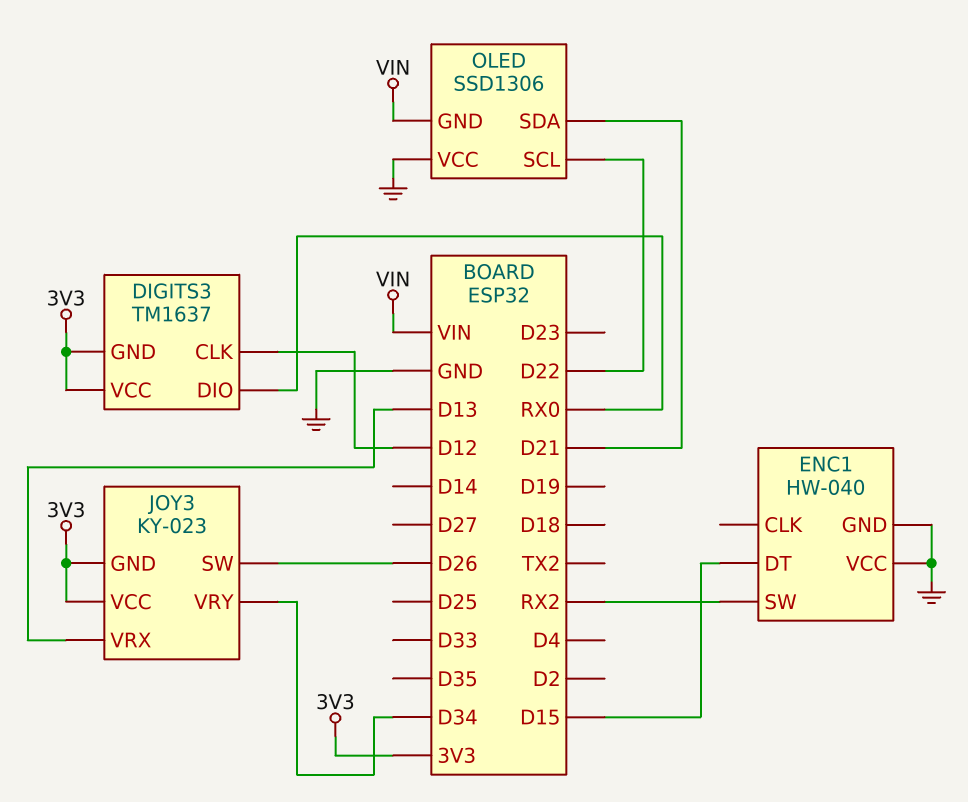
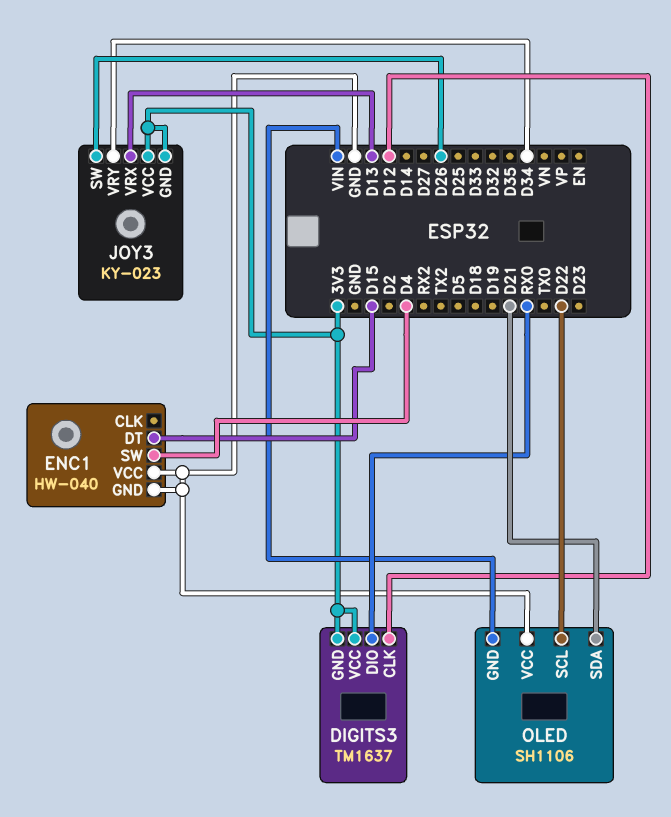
ENC1 pin SW: RX2 -> D4
OLED: SSD1306 -> SH1106

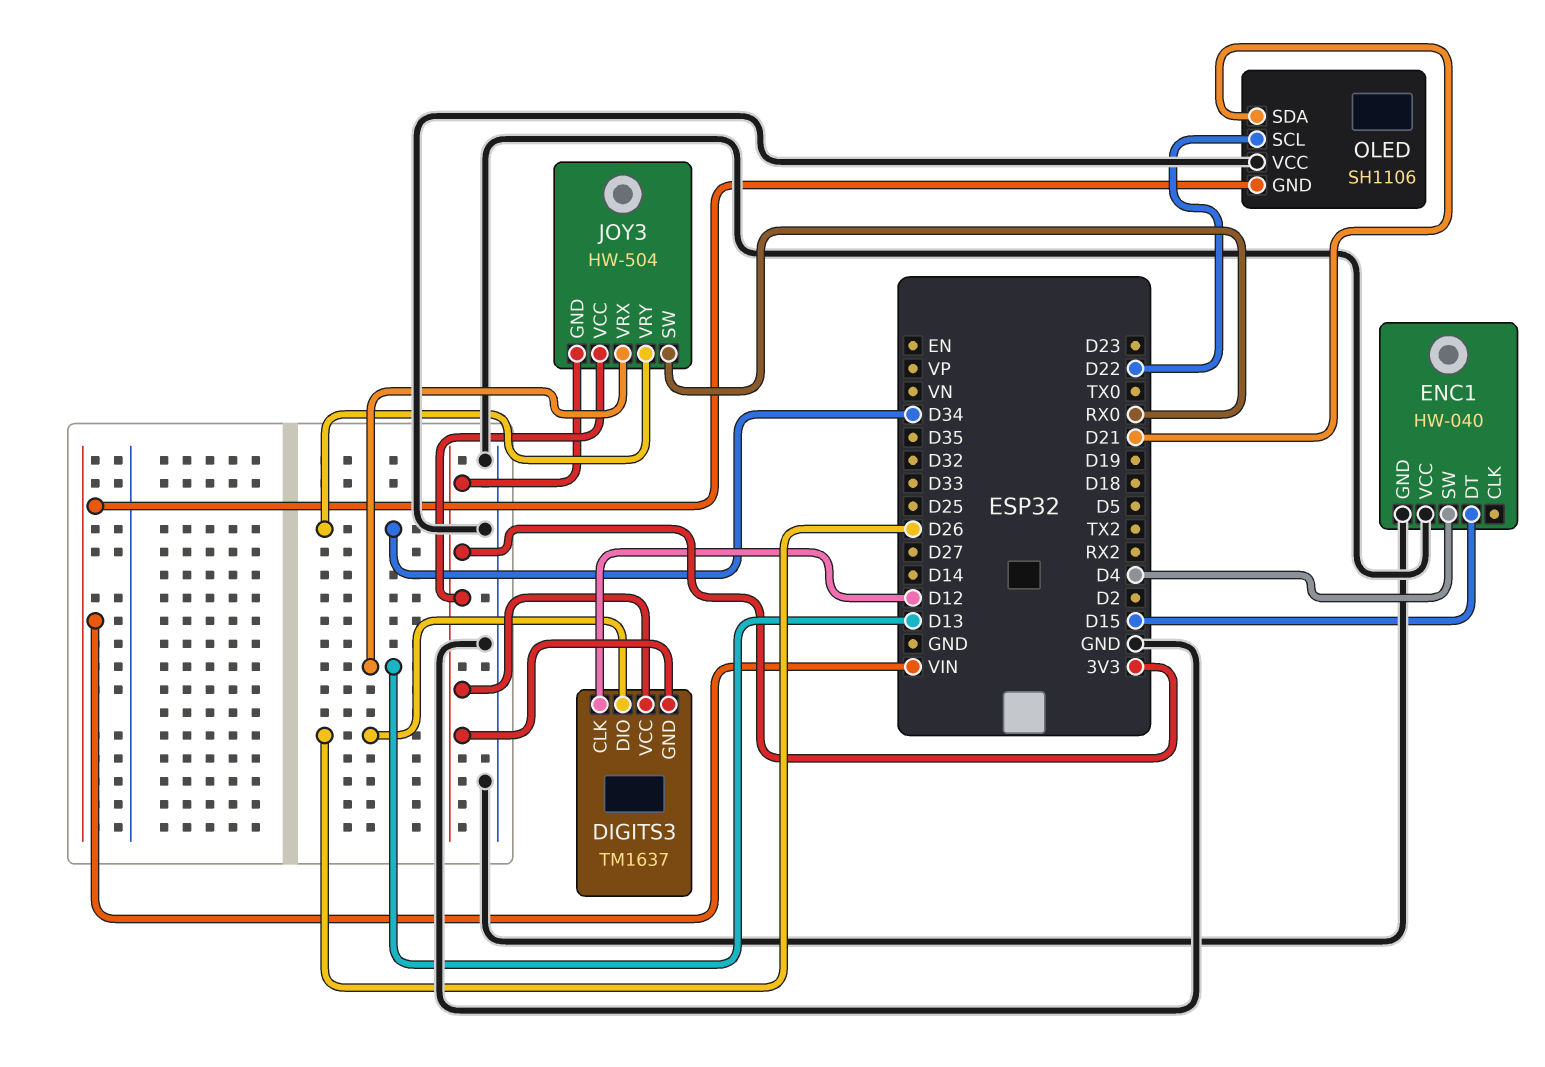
DIGITS3 pin DIO: RX0 -> D26
JOY3: KY-023 -> HW-504
JOY3 pin SW: D26 -> RX0

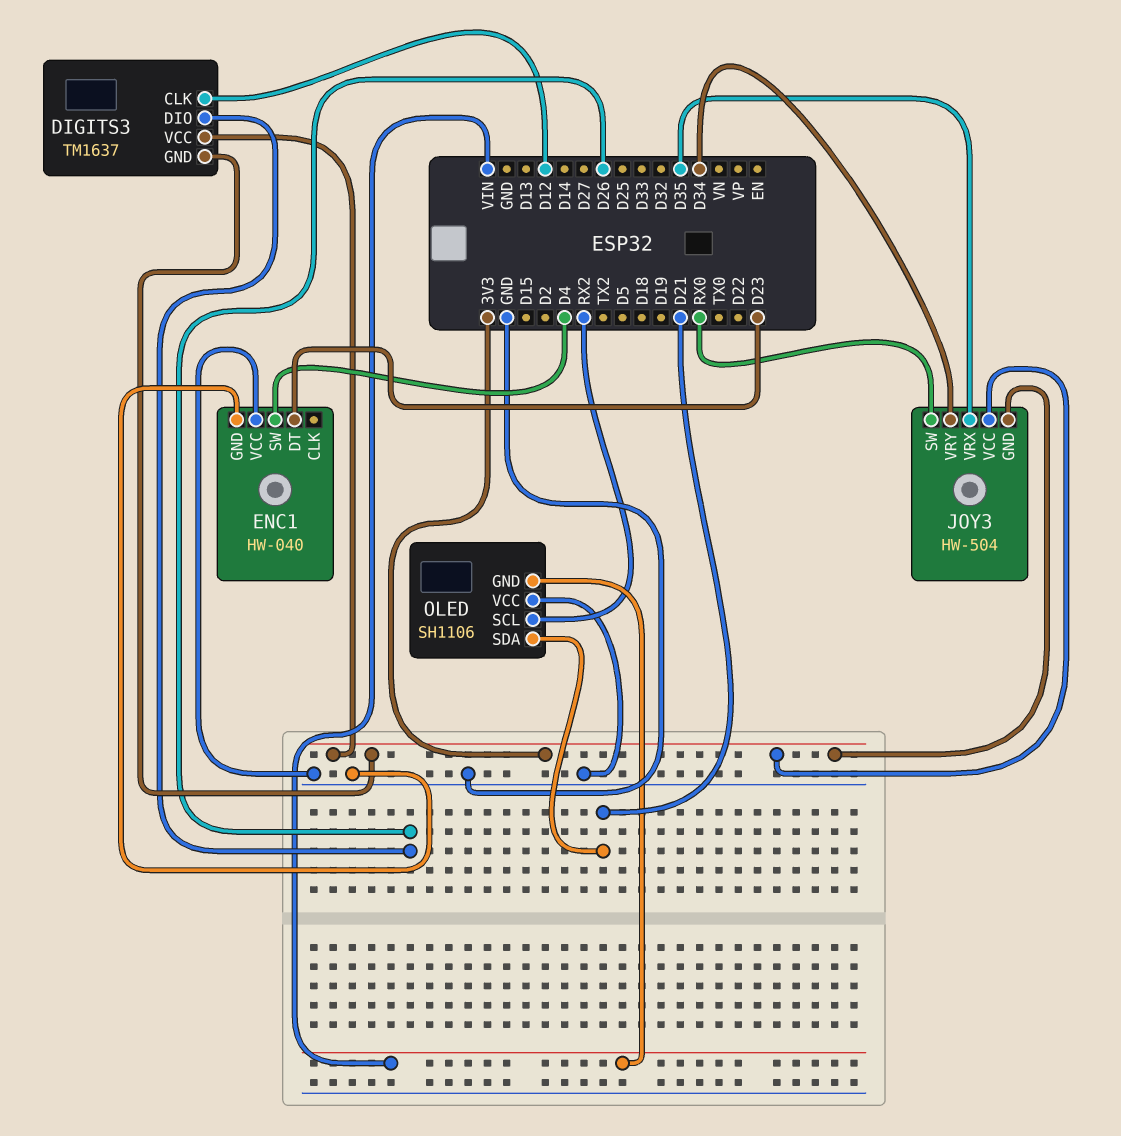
ENC1 pin DT: D15 -> D23
JOY3 pin VRX: D13 -> D35
OLED pin SCL: D22 -> RX2

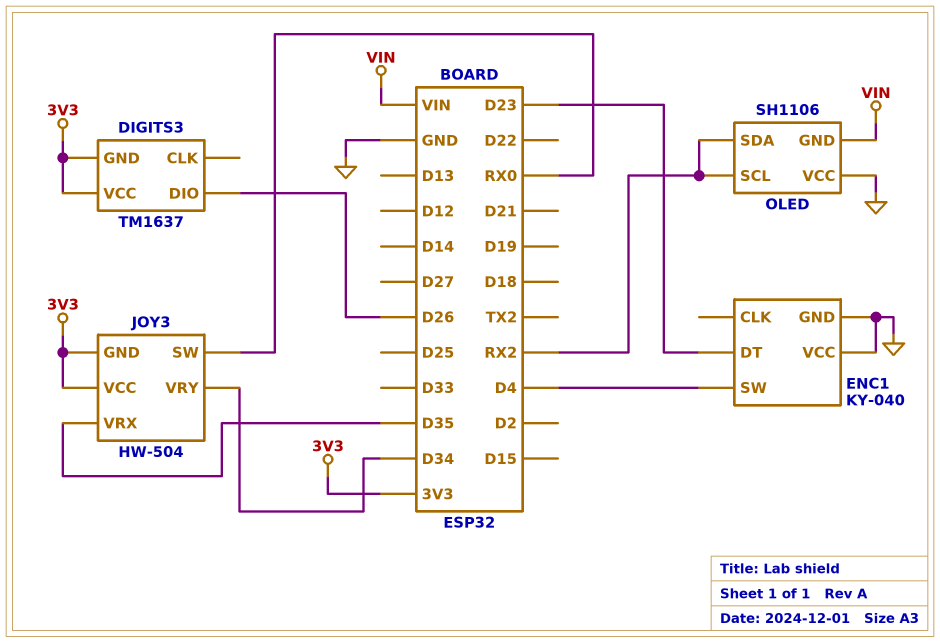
DIGITS3 pin CLK: D12 -> none
ENC1: HW-040 -> KY-040
OLED pin SDA: D21 -> RX2

